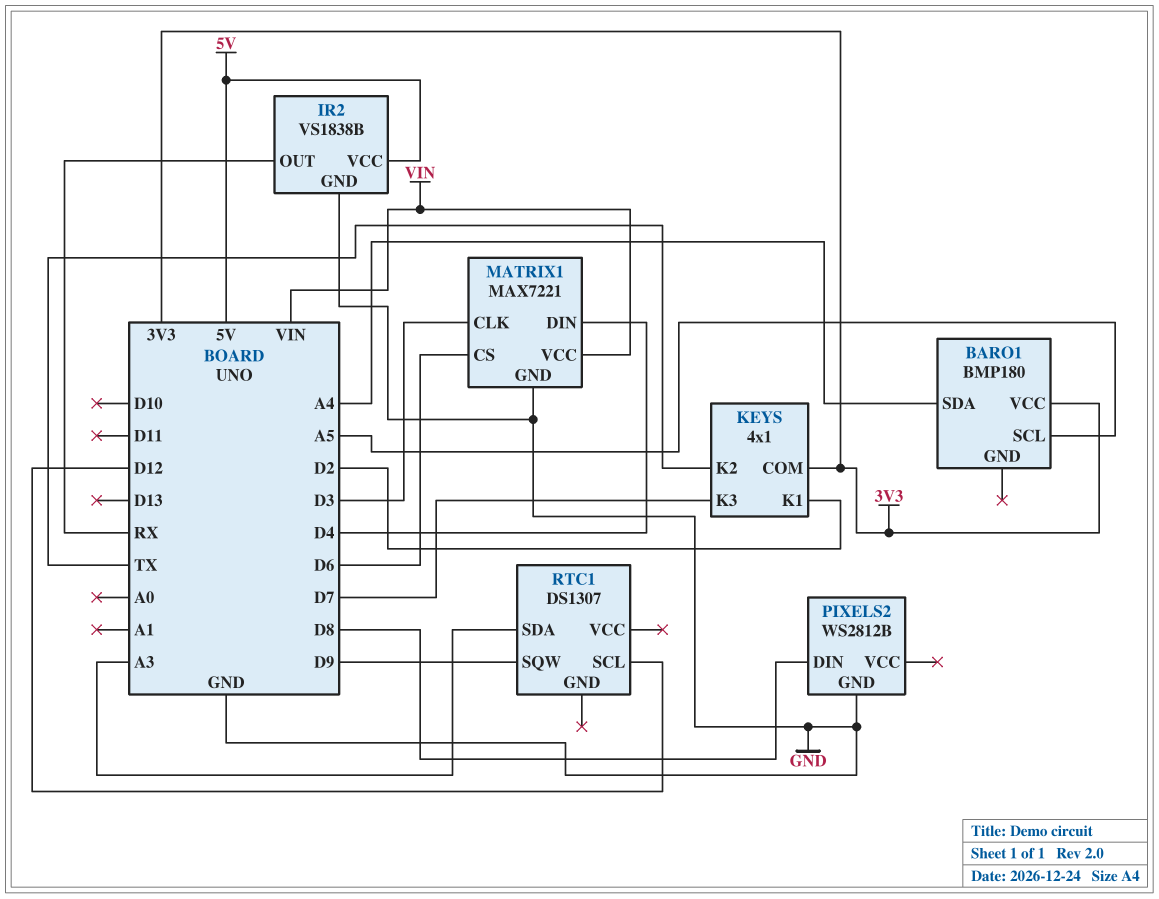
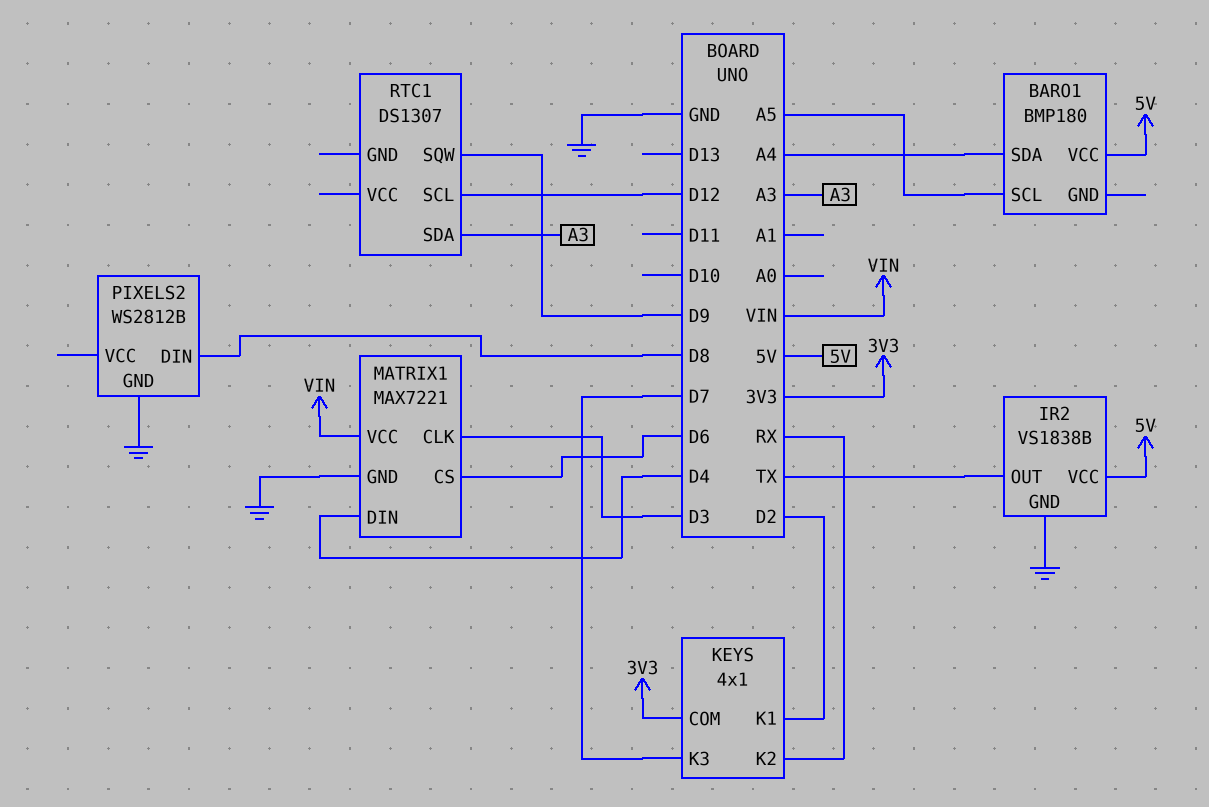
BARO1 pin VCC: 3V3 -> 5V
IR2 pin OUT: RX -> TX
KEYS pin K2: TX -> RX

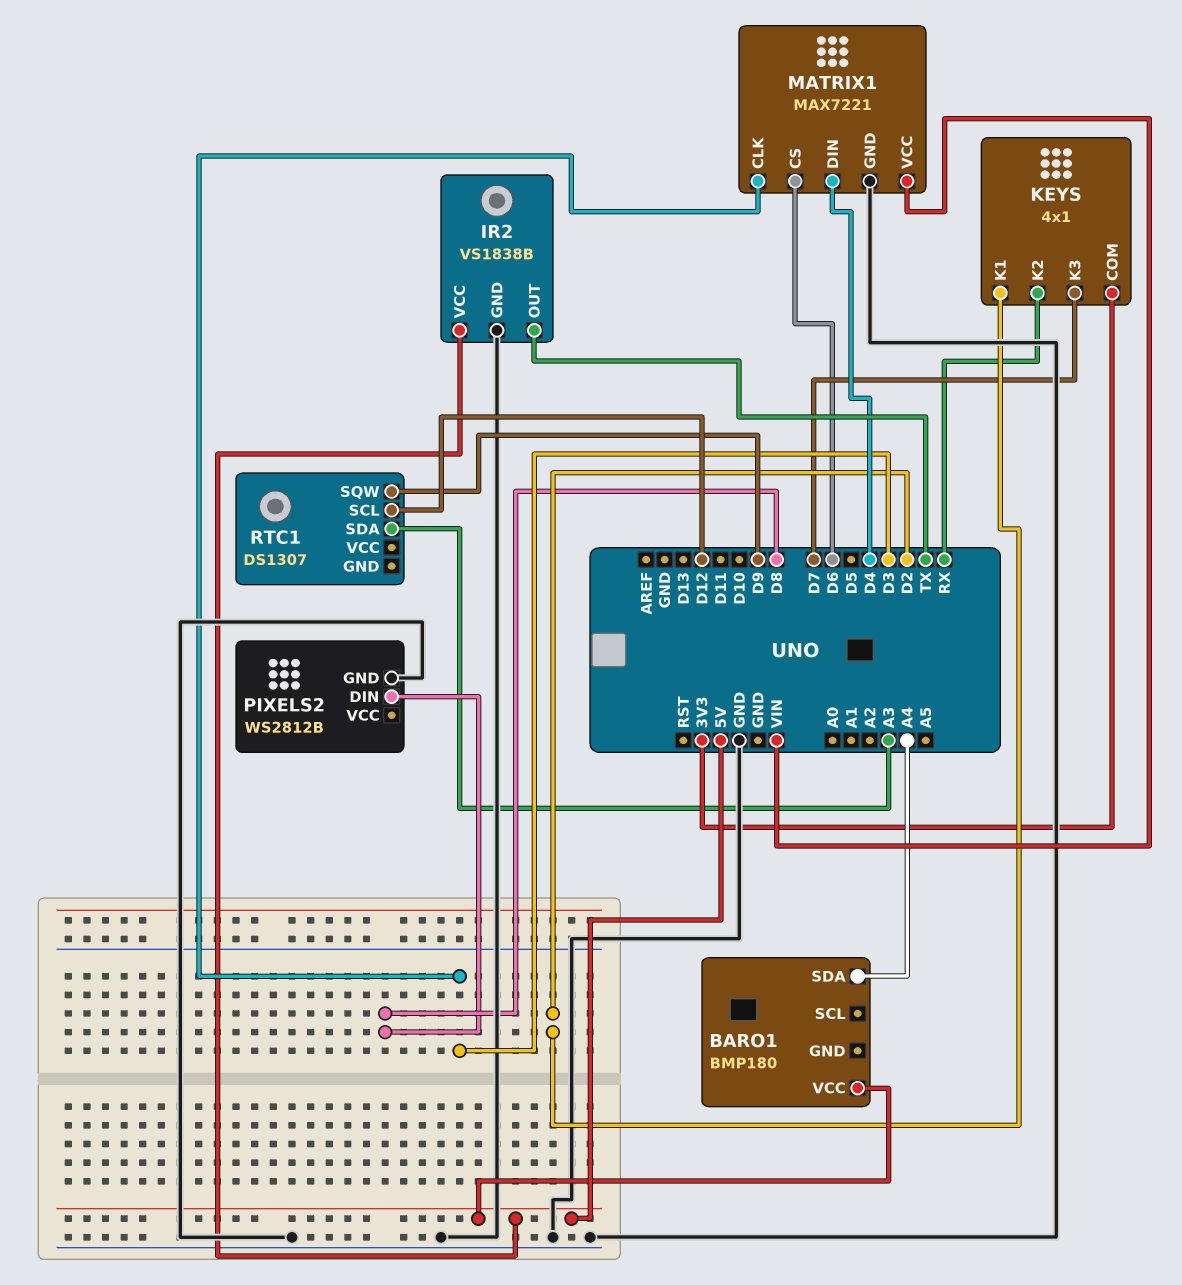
BARO1 pin SCL: A5 -> none

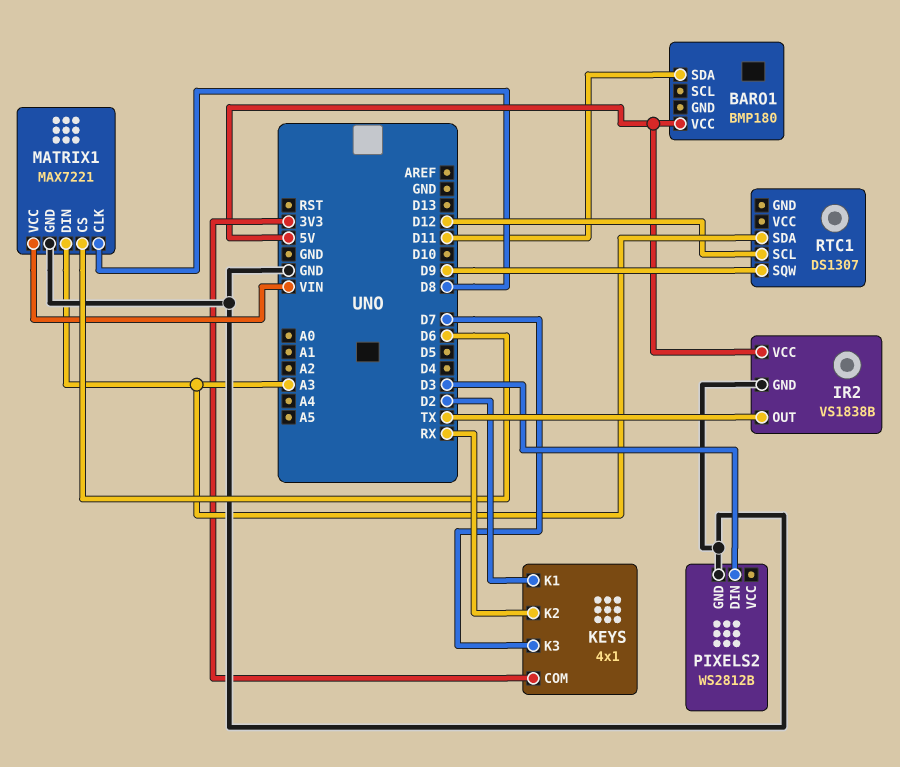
BARO1 pin SDA: A4 -> D11
MATRIX1 pin CLK: D3 -> D8
MATRIX1 pin DIN: D4 -> A3
PIXELS2 pin DIN: D8 -> D3

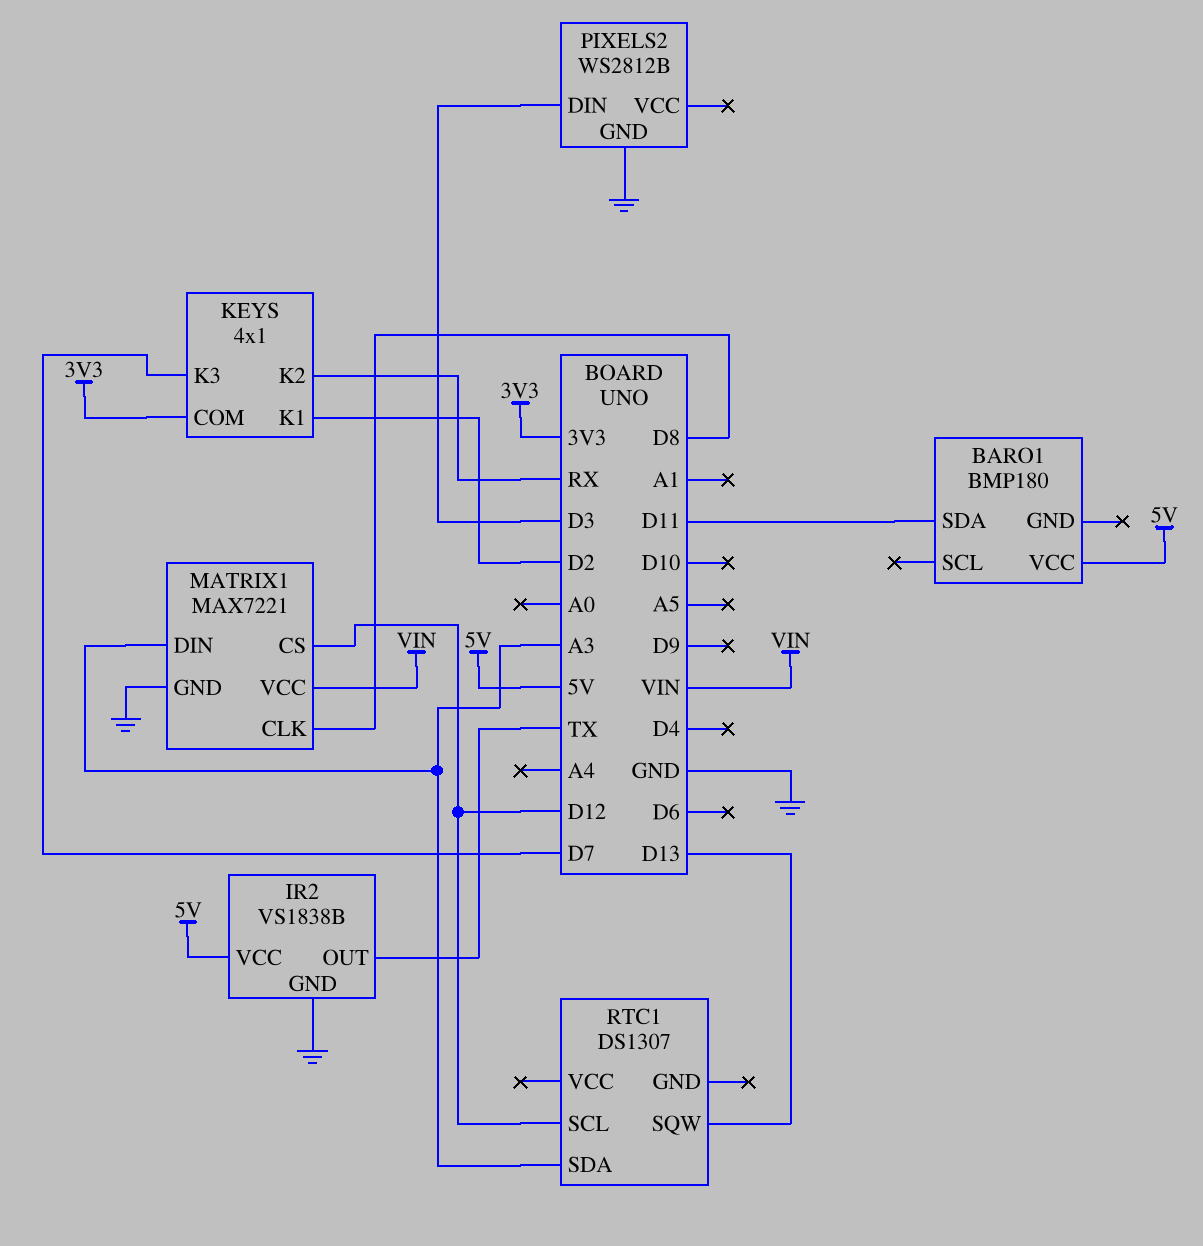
MATRIX1 pin CS: D6 -> D12
RTC1 pin SQW: D9 -> D13

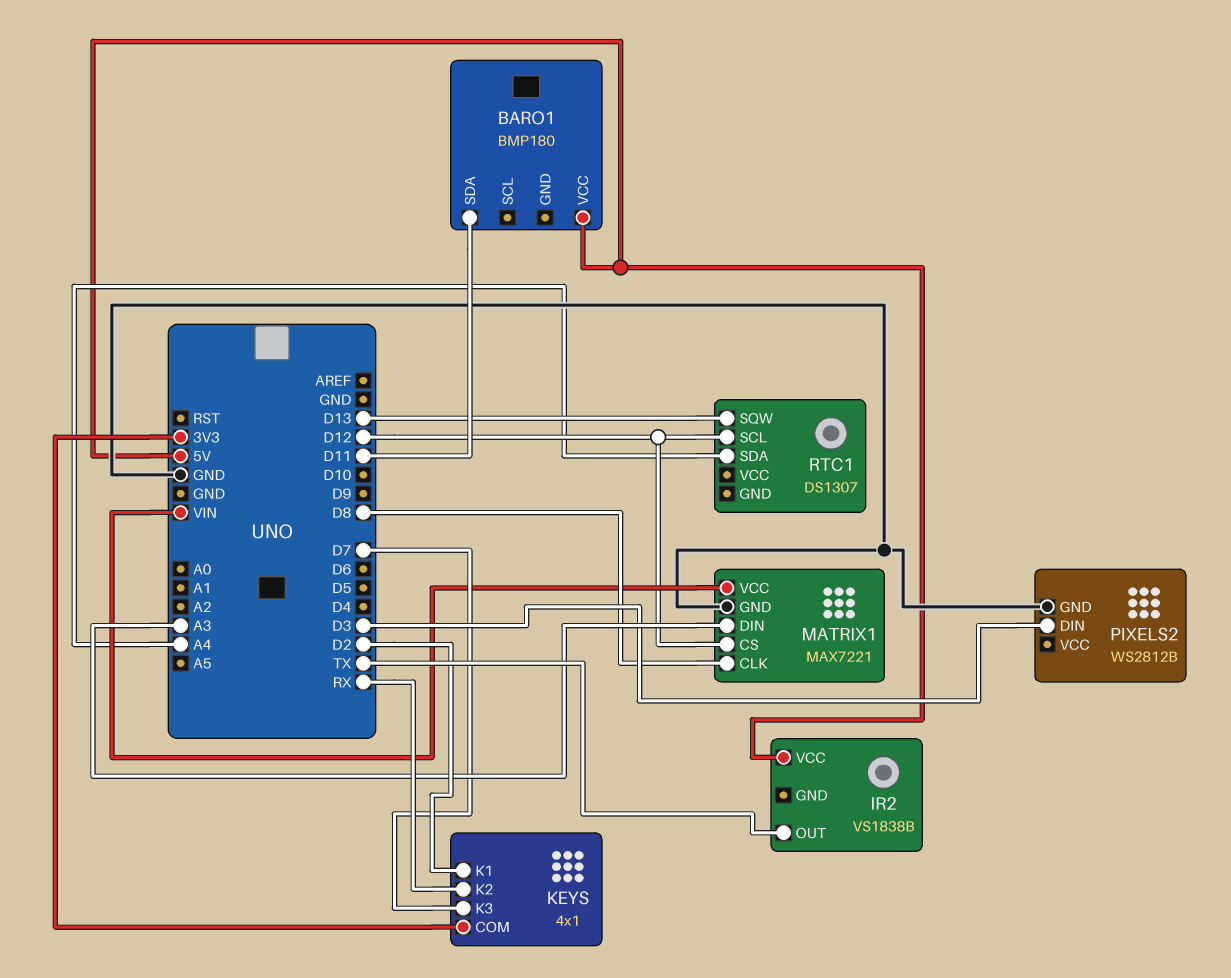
IR2 pin GND: GND -> none
RTC1 pin SDA: A3 -> A4

